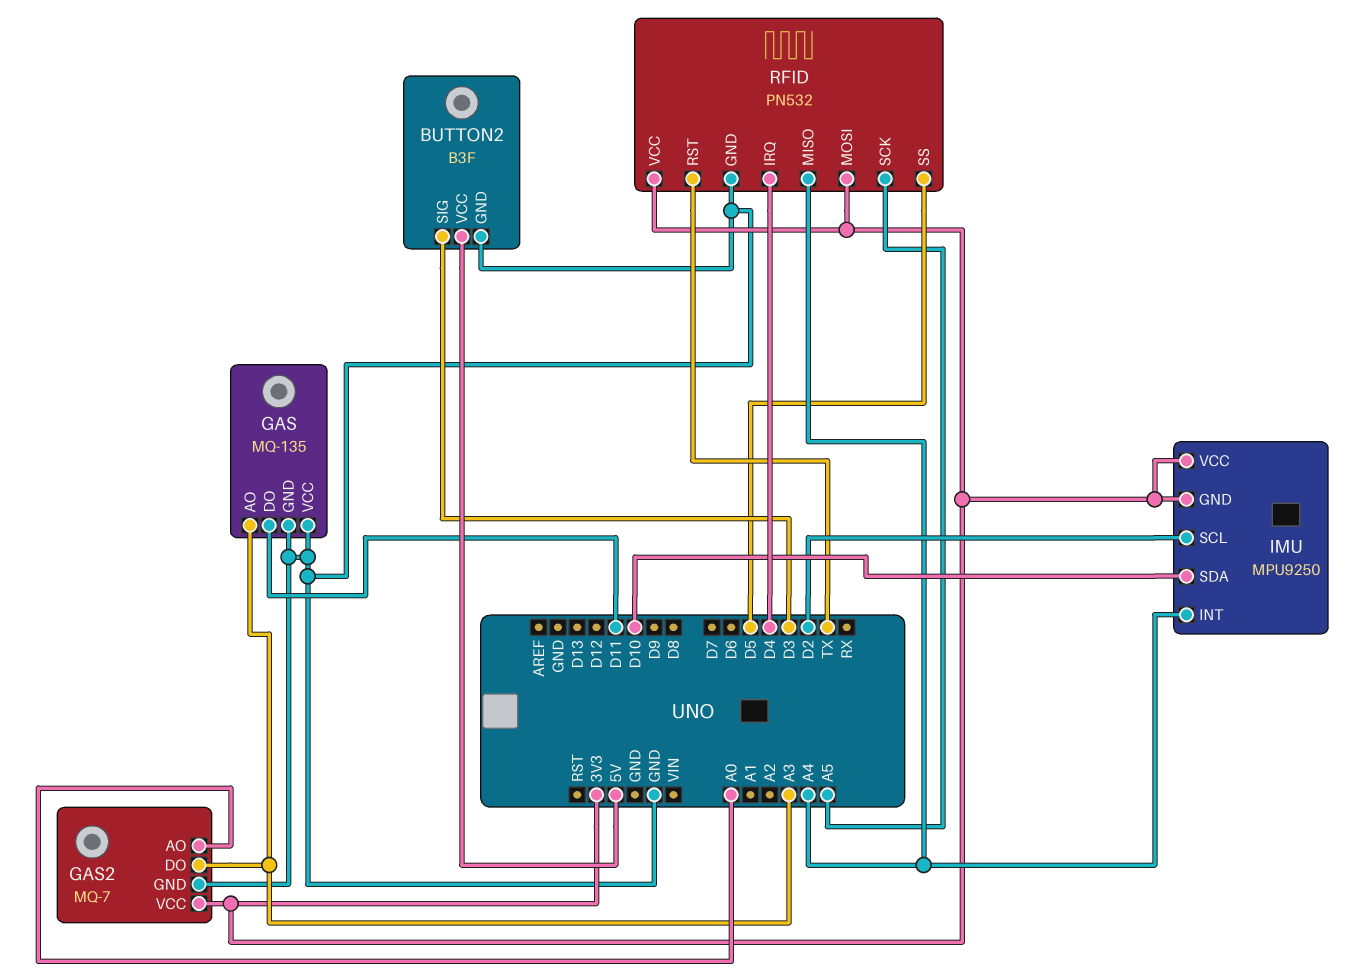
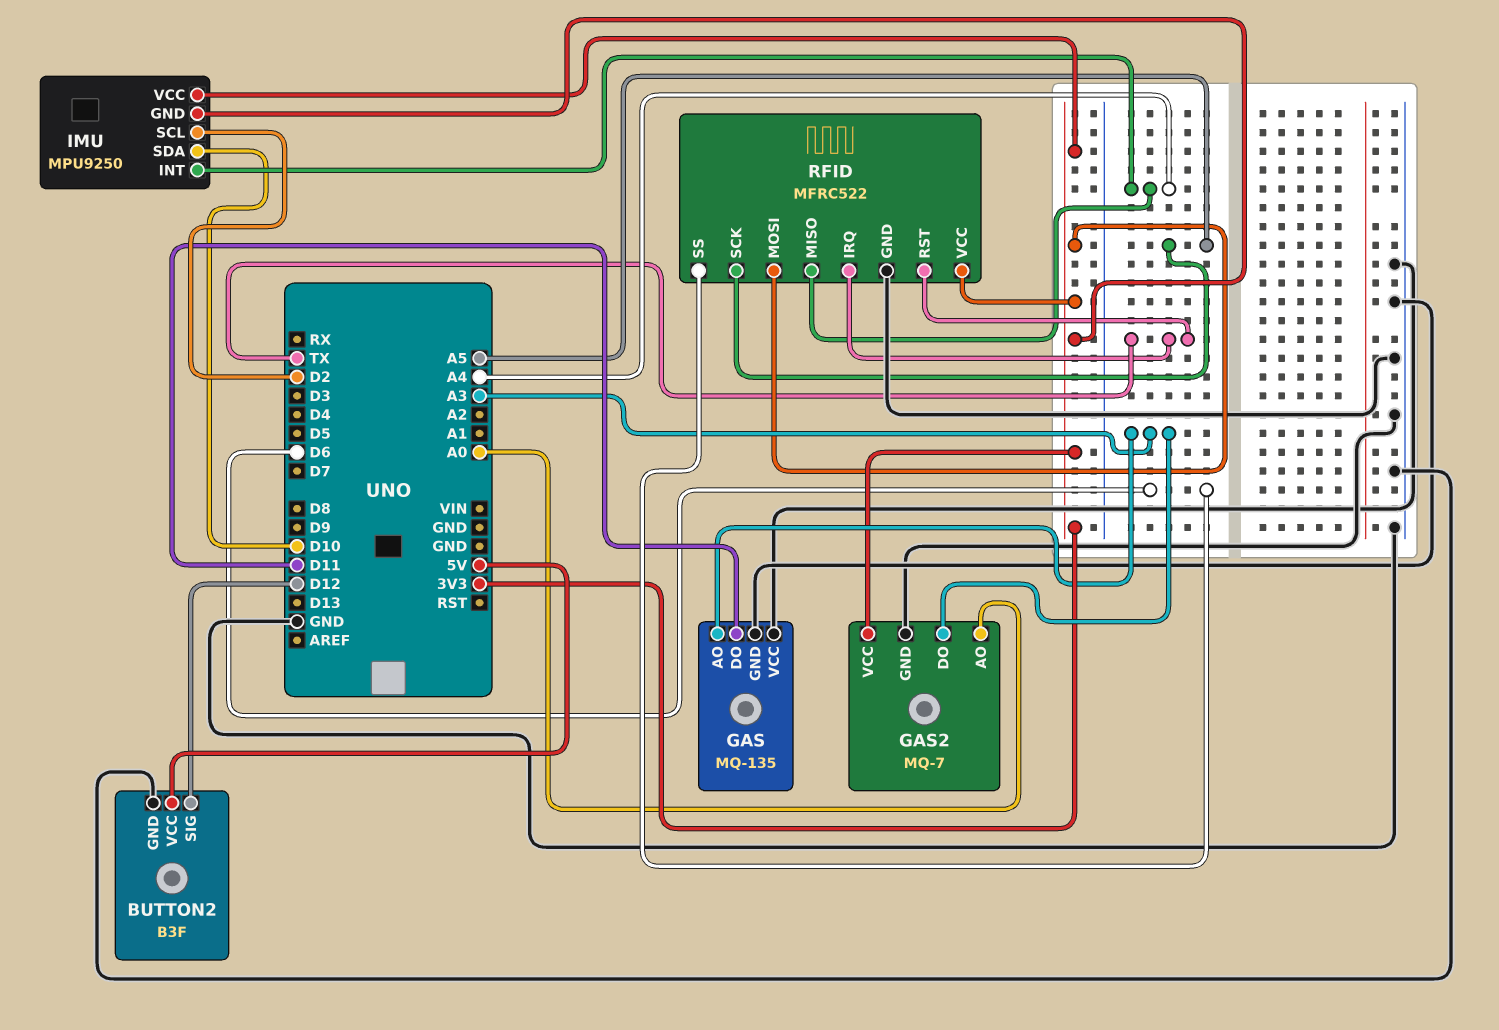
BUTTON2 pin SIG: D3 -> D12
RFID: PN532 -> MFRC522
RFID pin IRQ: D4 -> TX
RFID pin SS: D5 -> D6

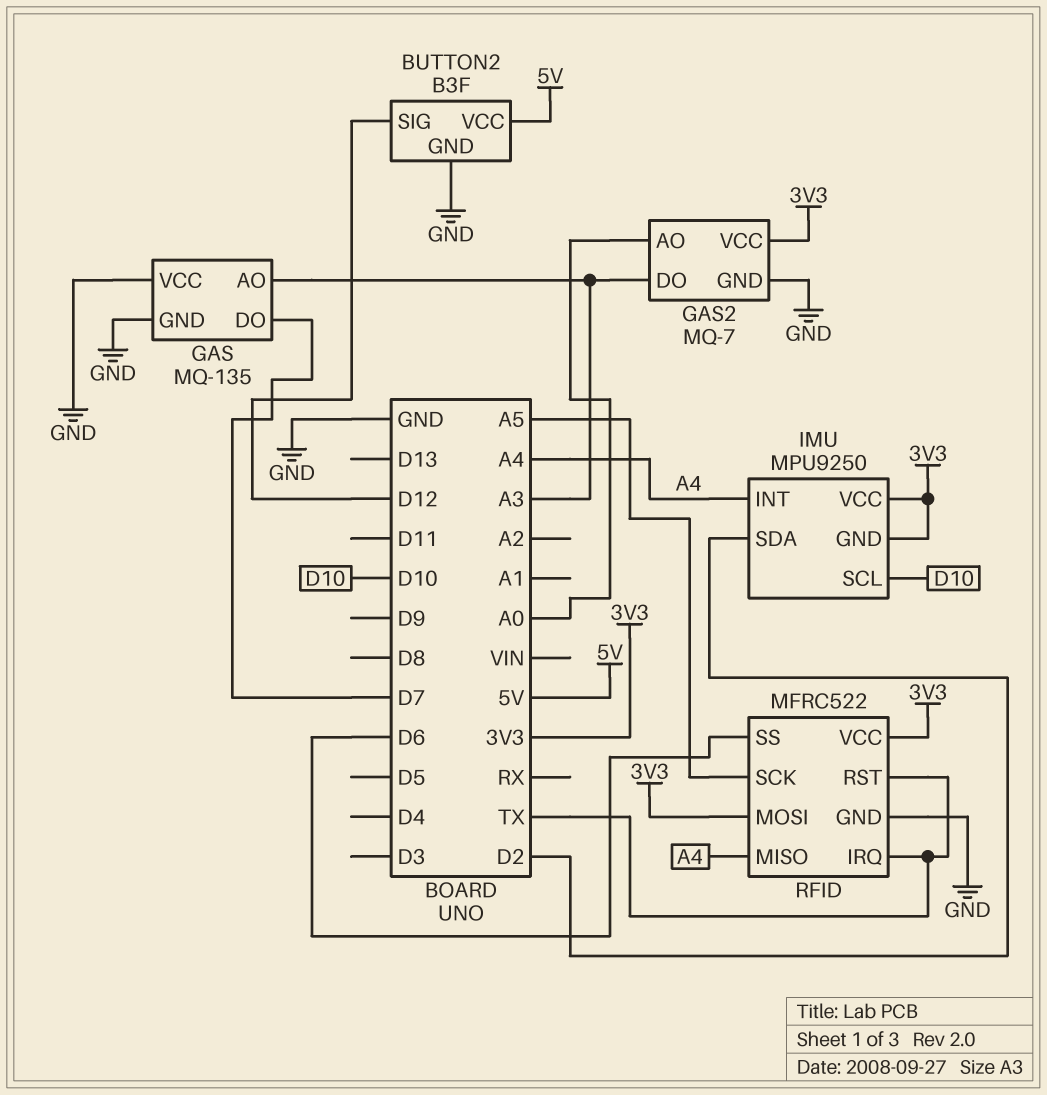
GAS pin DO: D11 -> D7
IMU pin SCL: D2 -> D10
IMU pin SDA: D10 -> D2

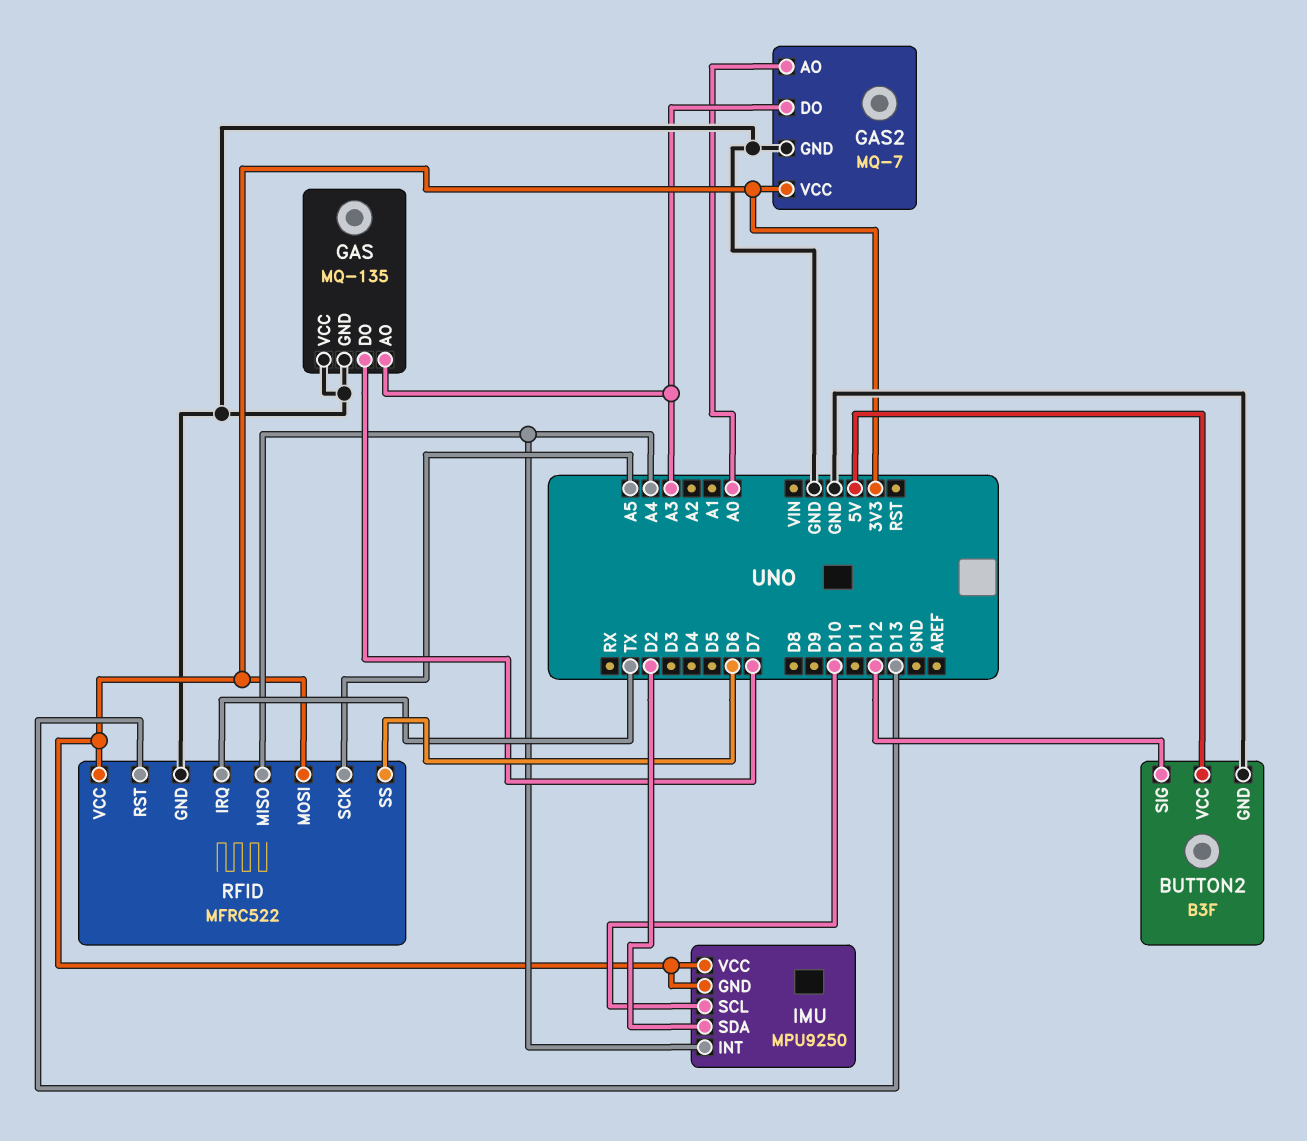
RFID pin RST: TX -> D13

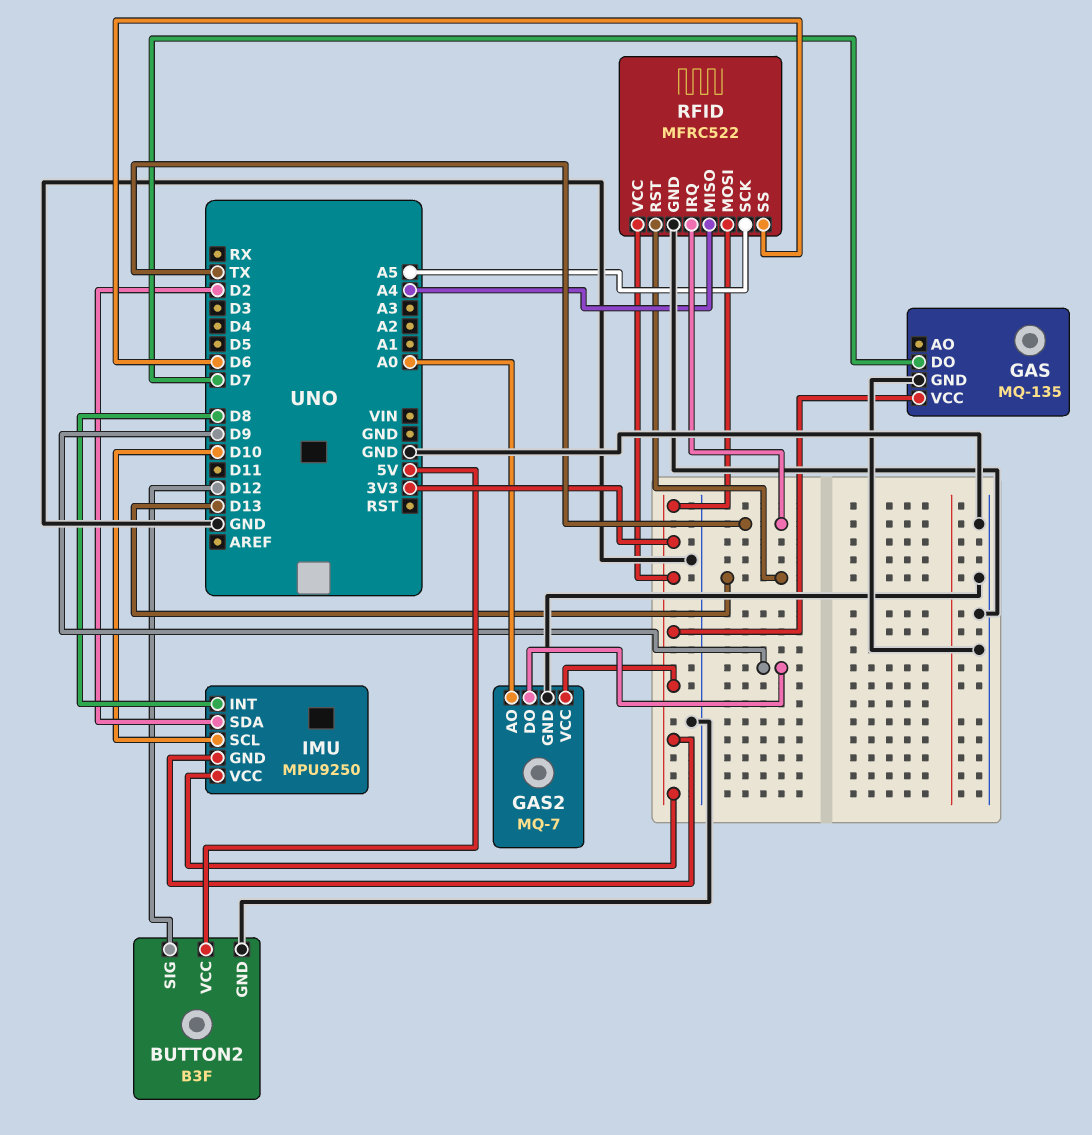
GAS pin AO: A3 -> none
GAS pin VCC: GND -> 3V3
GAS2 pin DO: A3 -> D9
IMU pin INT: A4 -> D8

